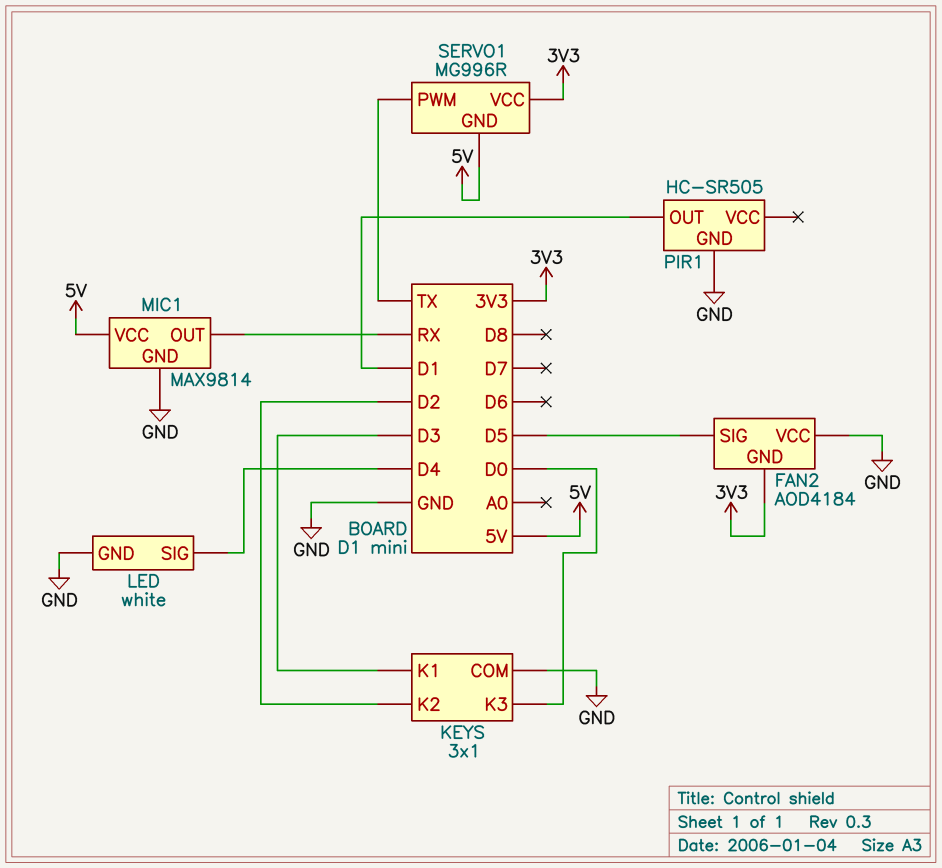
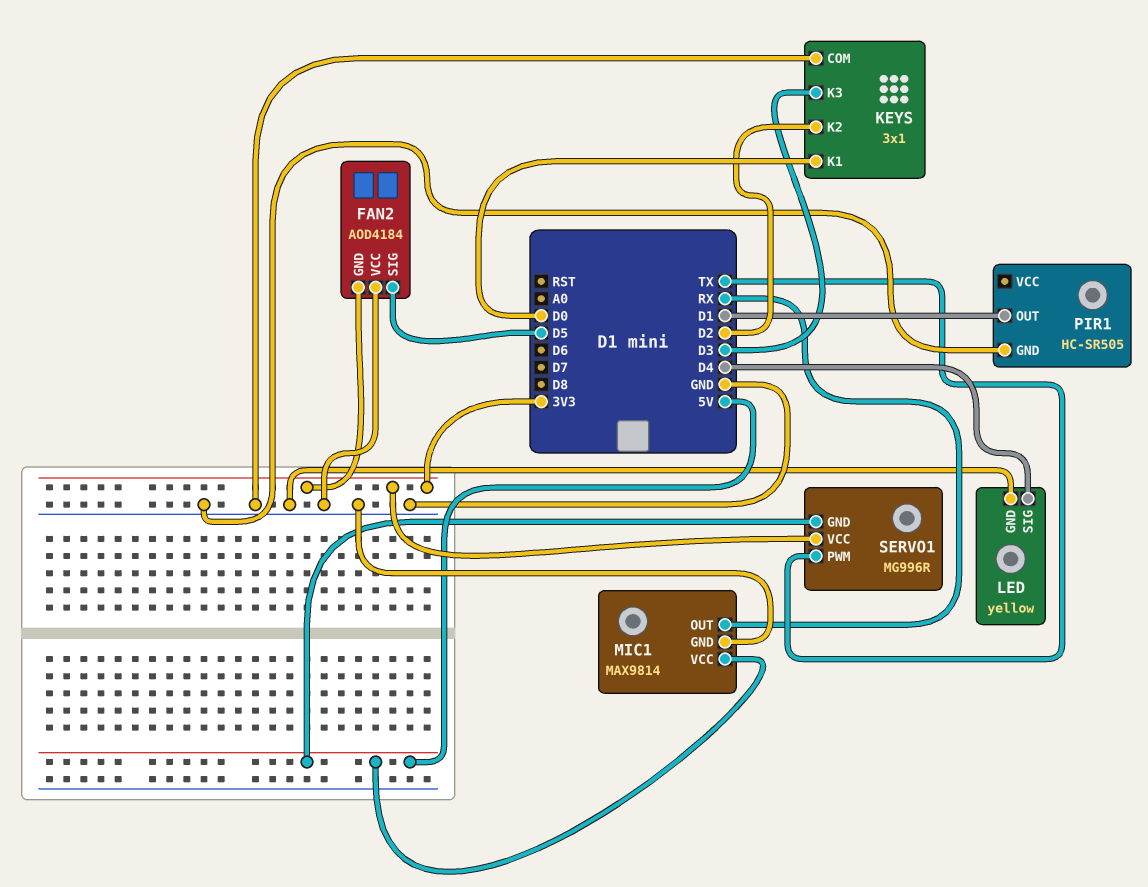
KEYS pin K1: D3 -> D0
KEYS pin K3: D0 -> D3
LED: white -> yellow

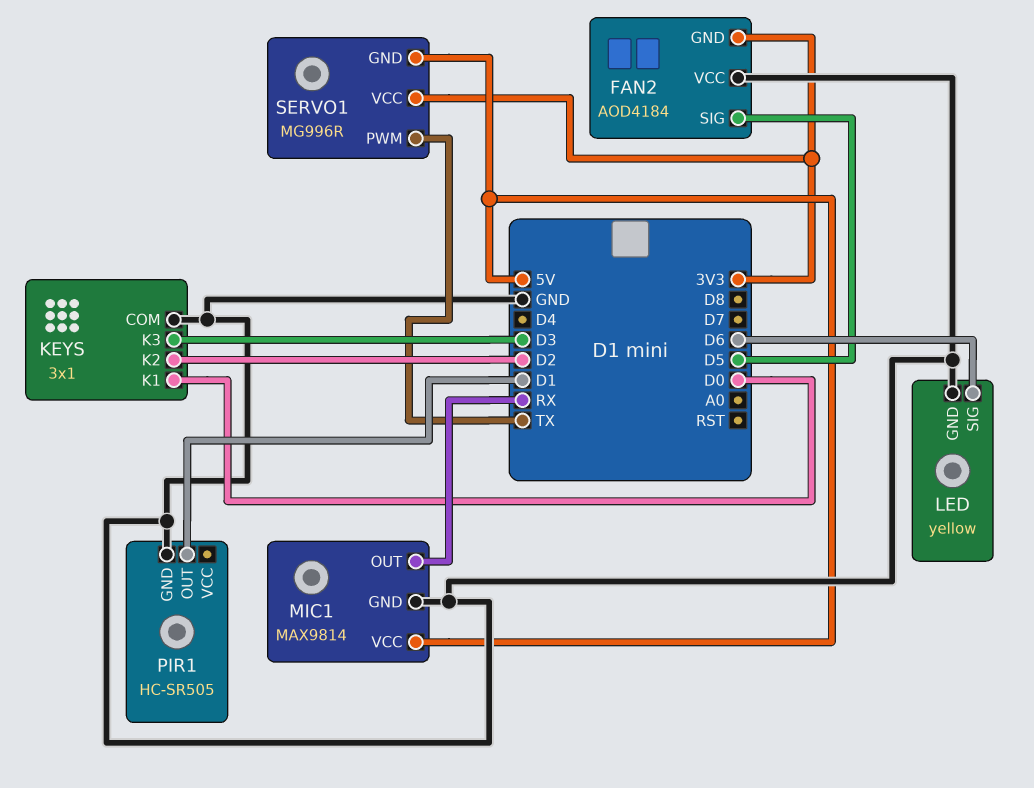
LED pin SIG: D4 -> D6

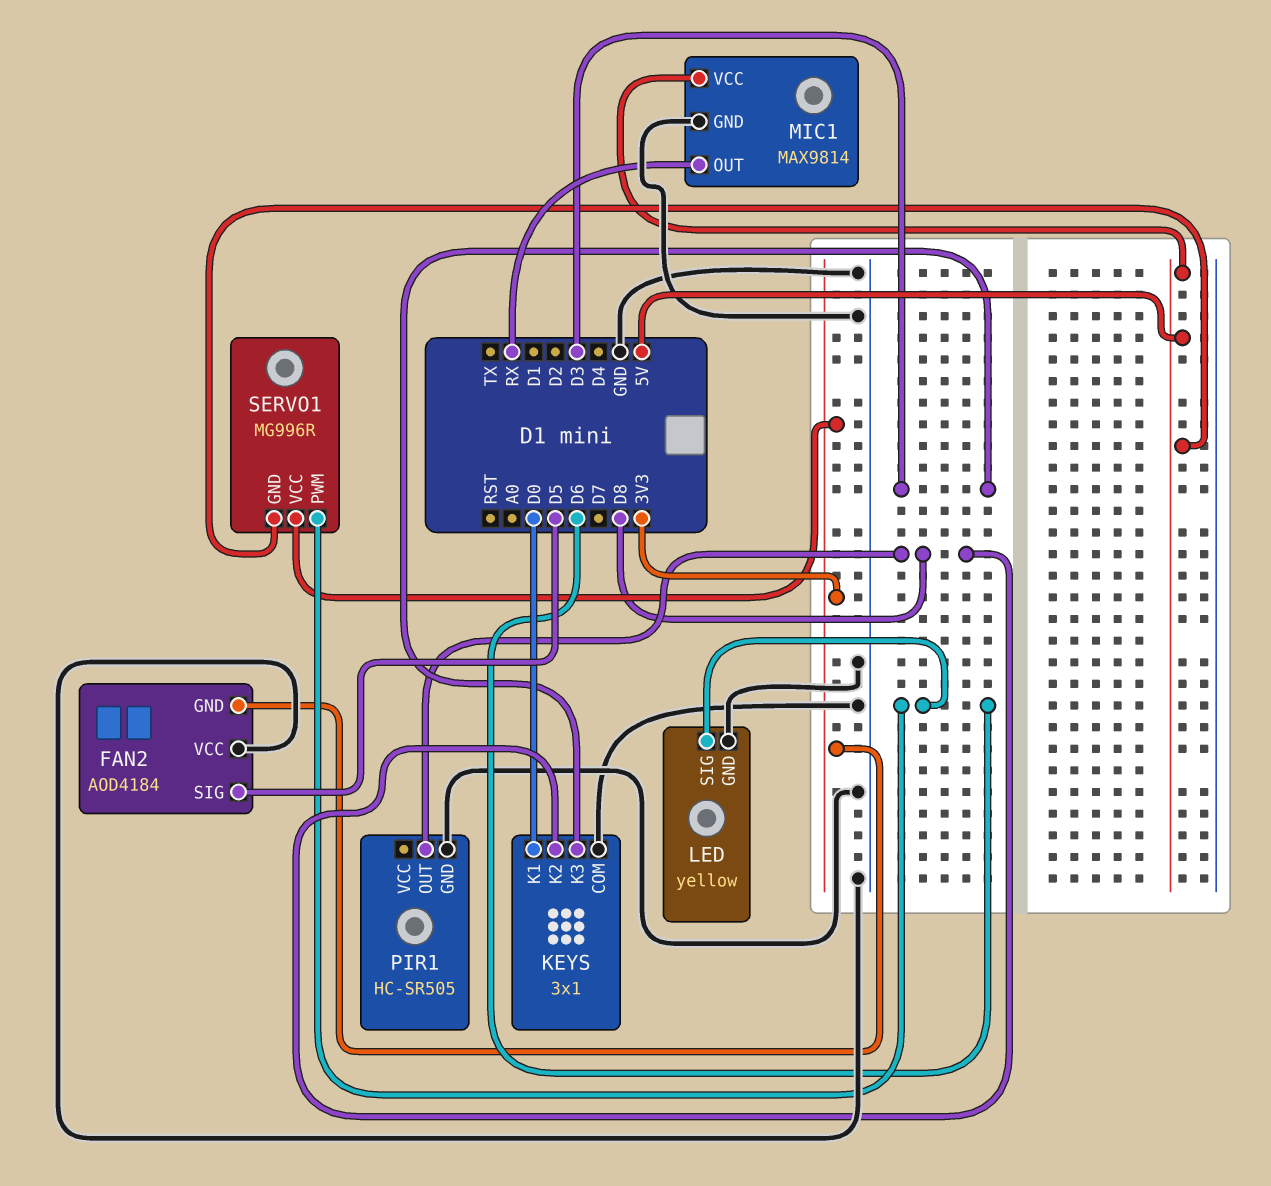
KEYS pin K2: D2 -> D8
PIR1 pin OUT: D1 -> D8
SERVO1 pin PWM: TX -> D6

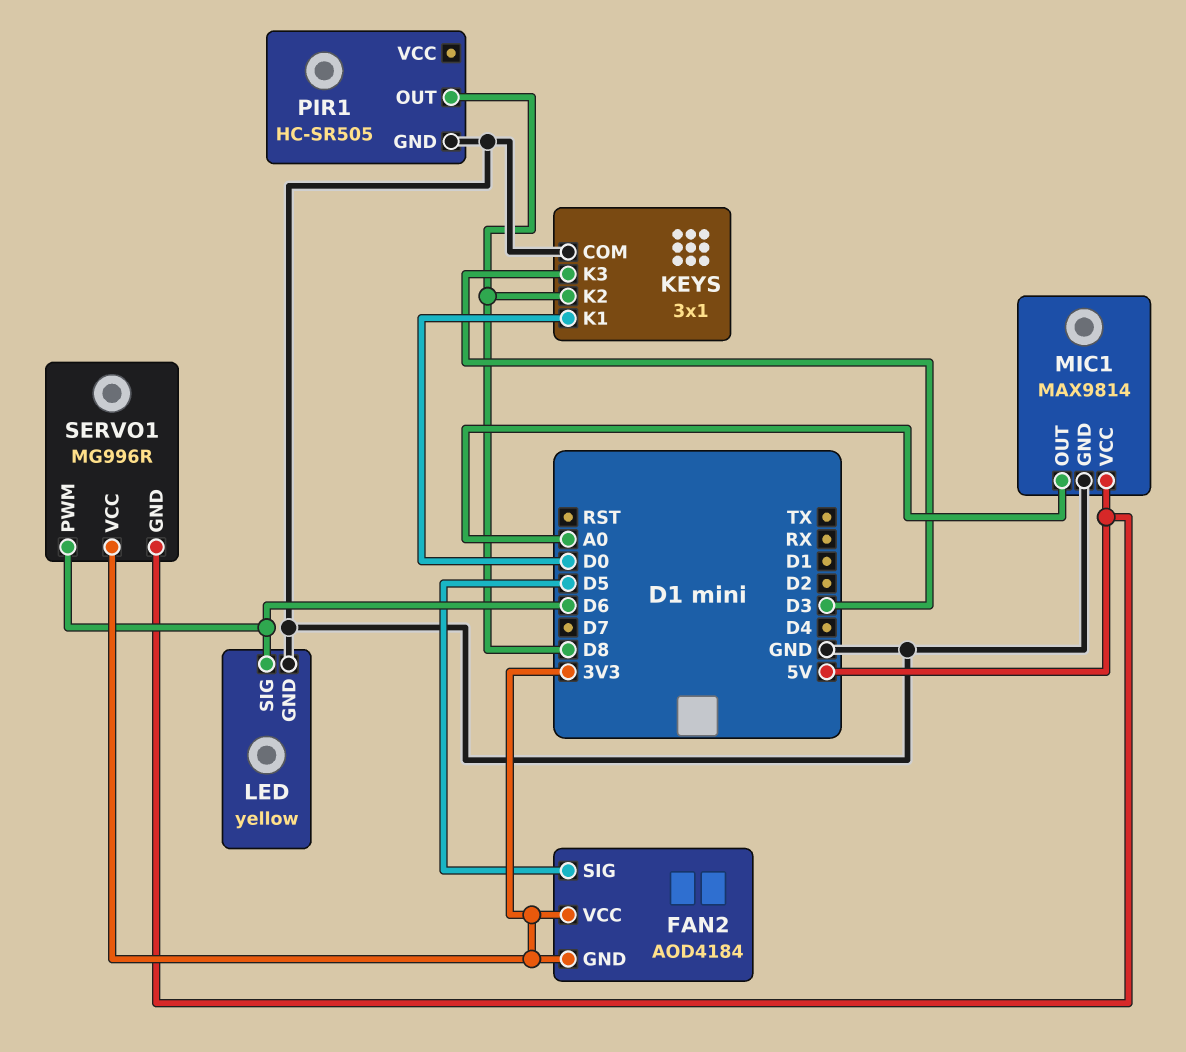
FAN2 pin VCC: GND -> 3V3
MIC1 pin OUT: RX -> A0

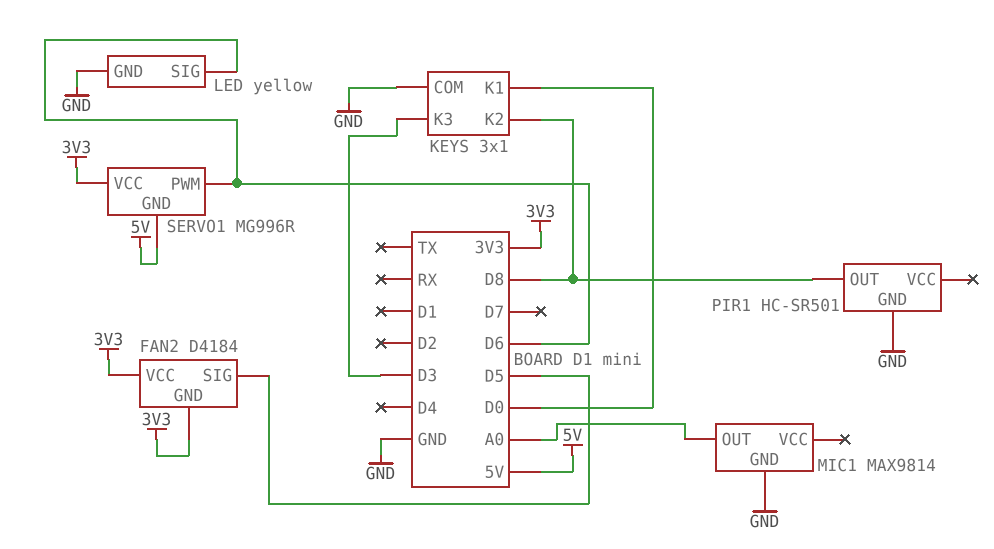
FAN2: AOD4184 -> D4184
MIC1 pin VCC: 5V -> none
PIR1: HC-SR505 -> HC-SR501

